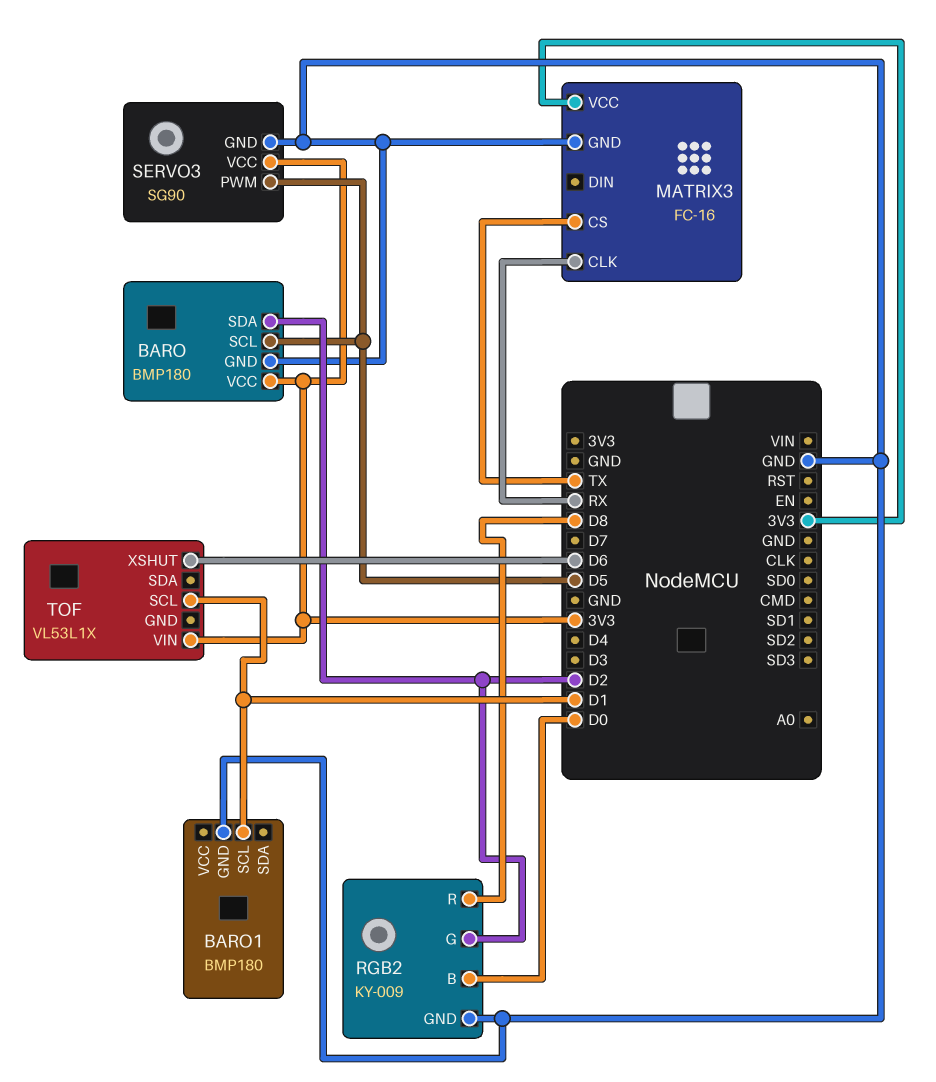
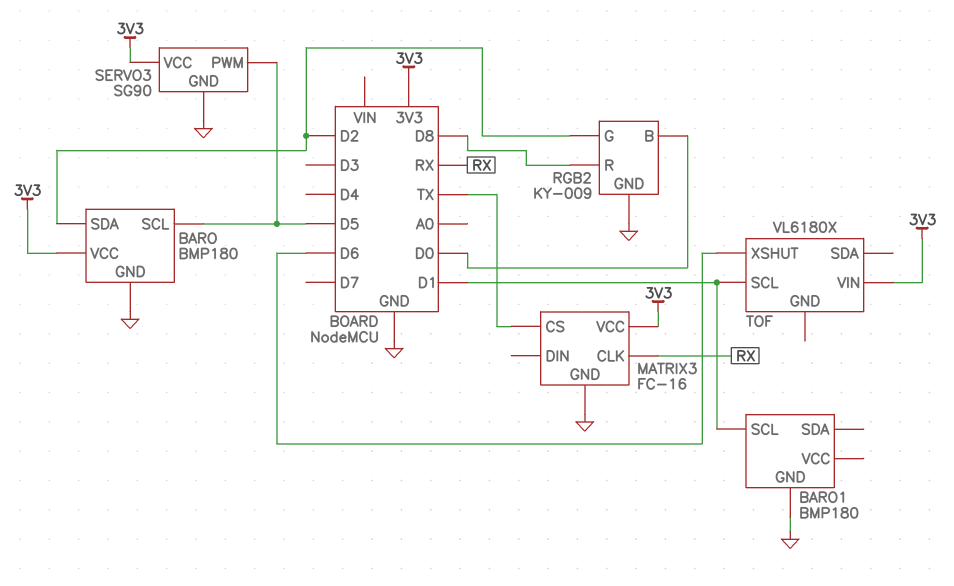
TOF: VL53L1X -> VL6180X

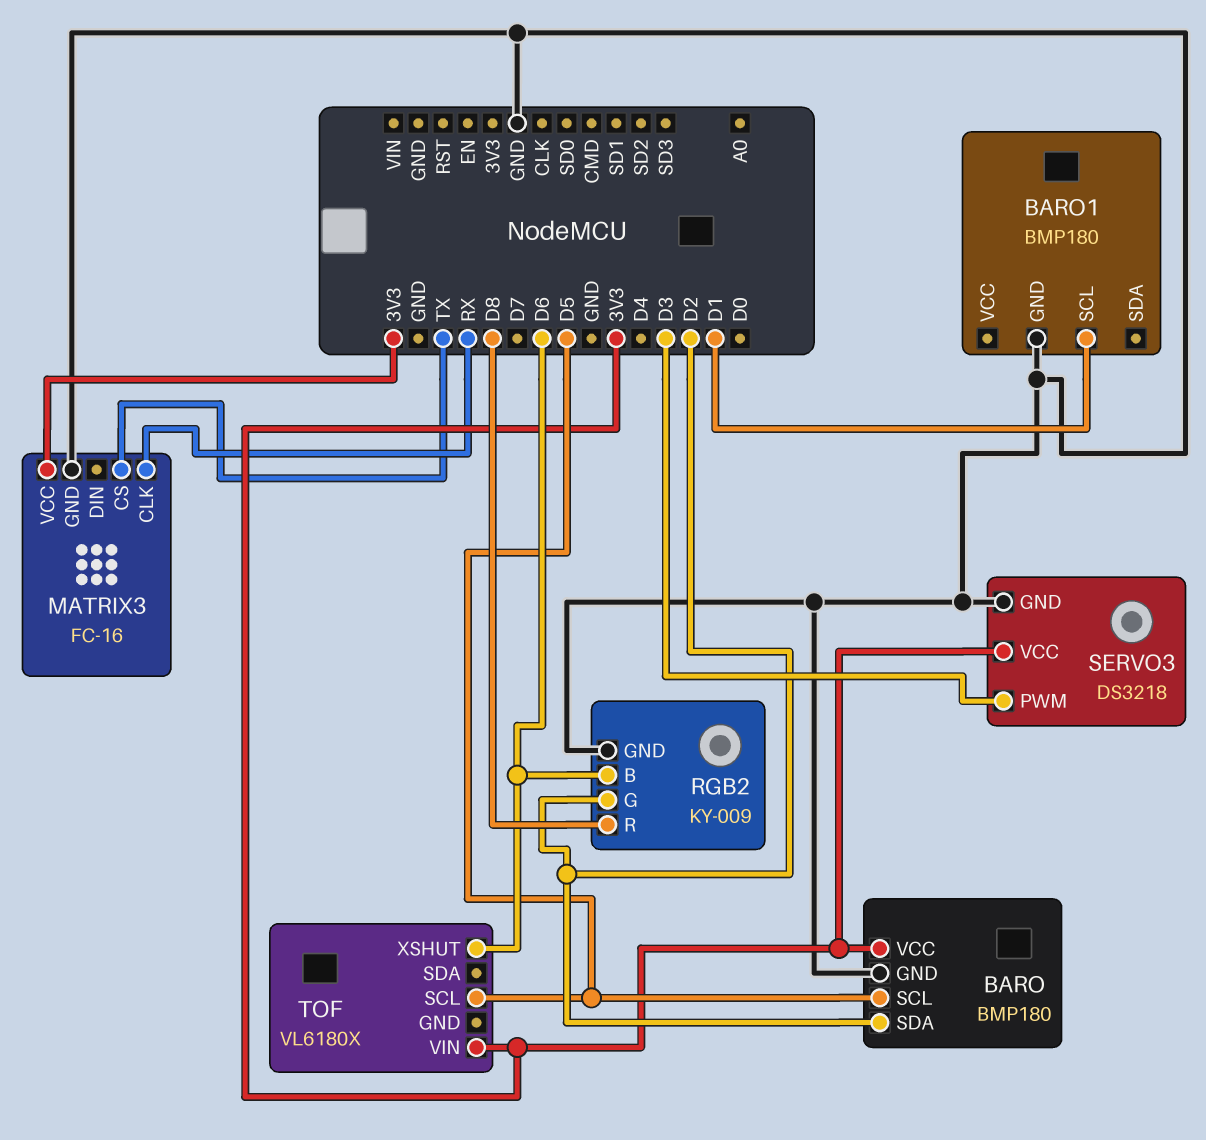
RGB2 pin B: D0 -> D6
SERVO3: SG90 -> DS3218
SERVO3 pin PWM: D5 -> D3
TOF pin SCL: D1 -> D5

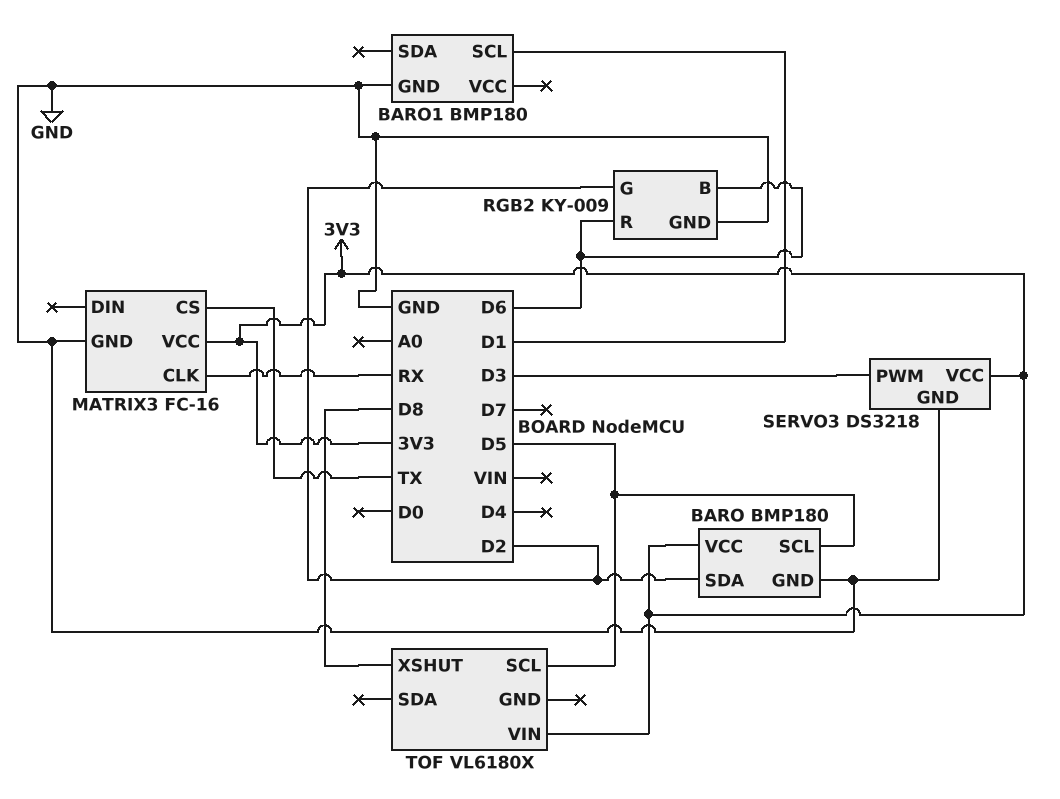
RGB2 pin R: D8 -> D6
TOF pin XSHUT: D6 -> D8

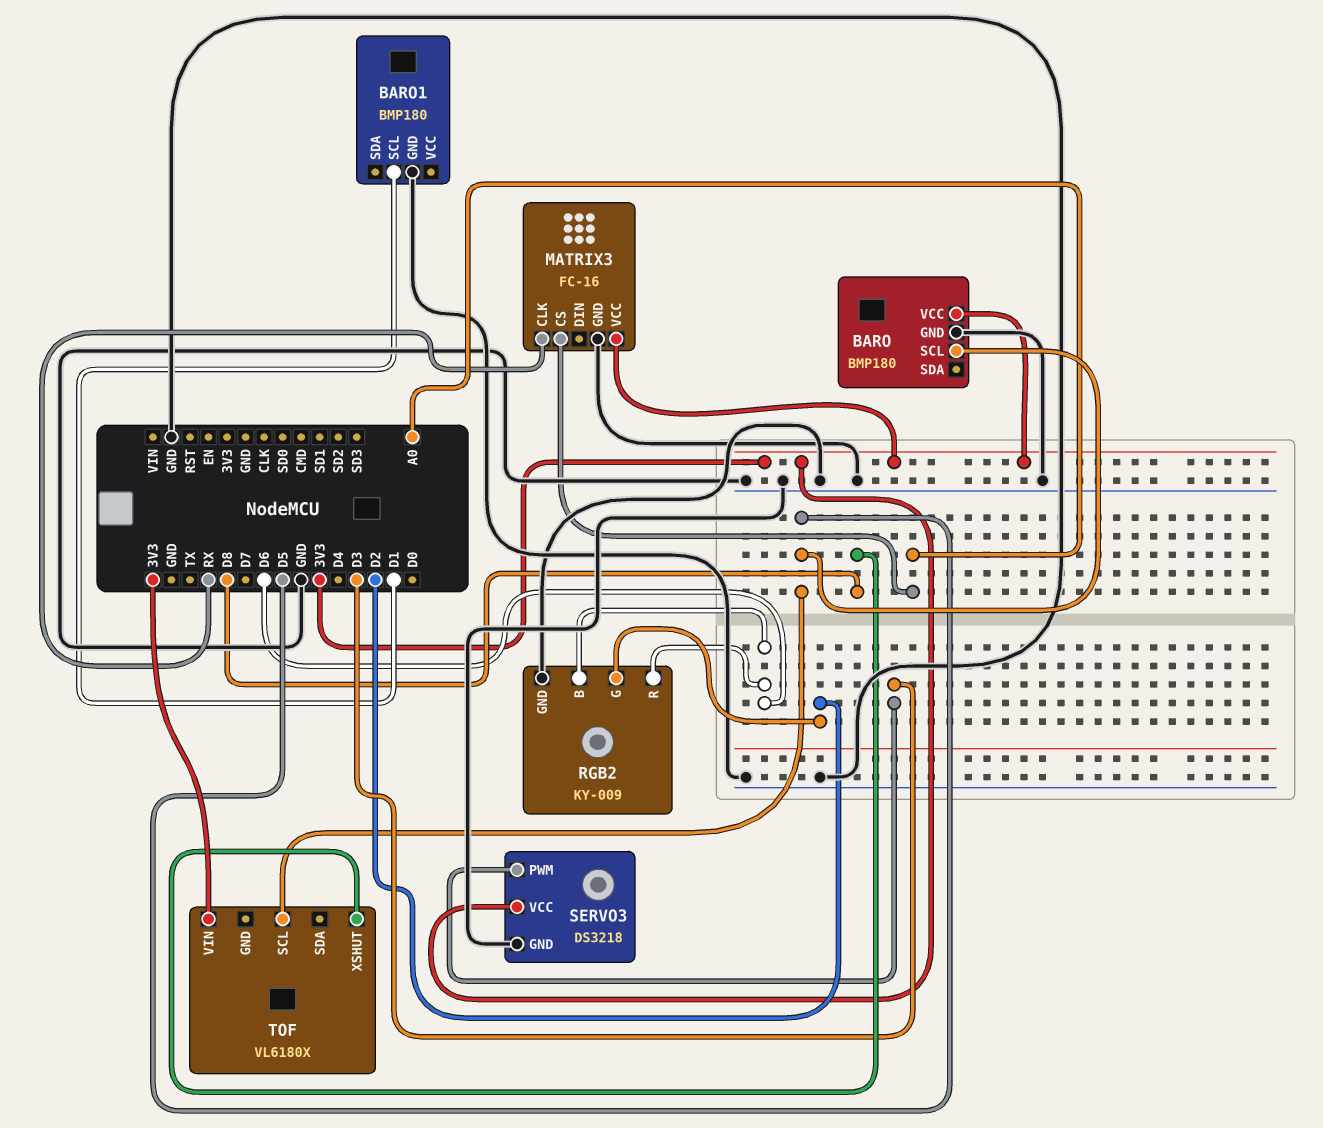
BARO pin SDA: D2 -> none
MATRIX3 pin CS: TX -> A0

